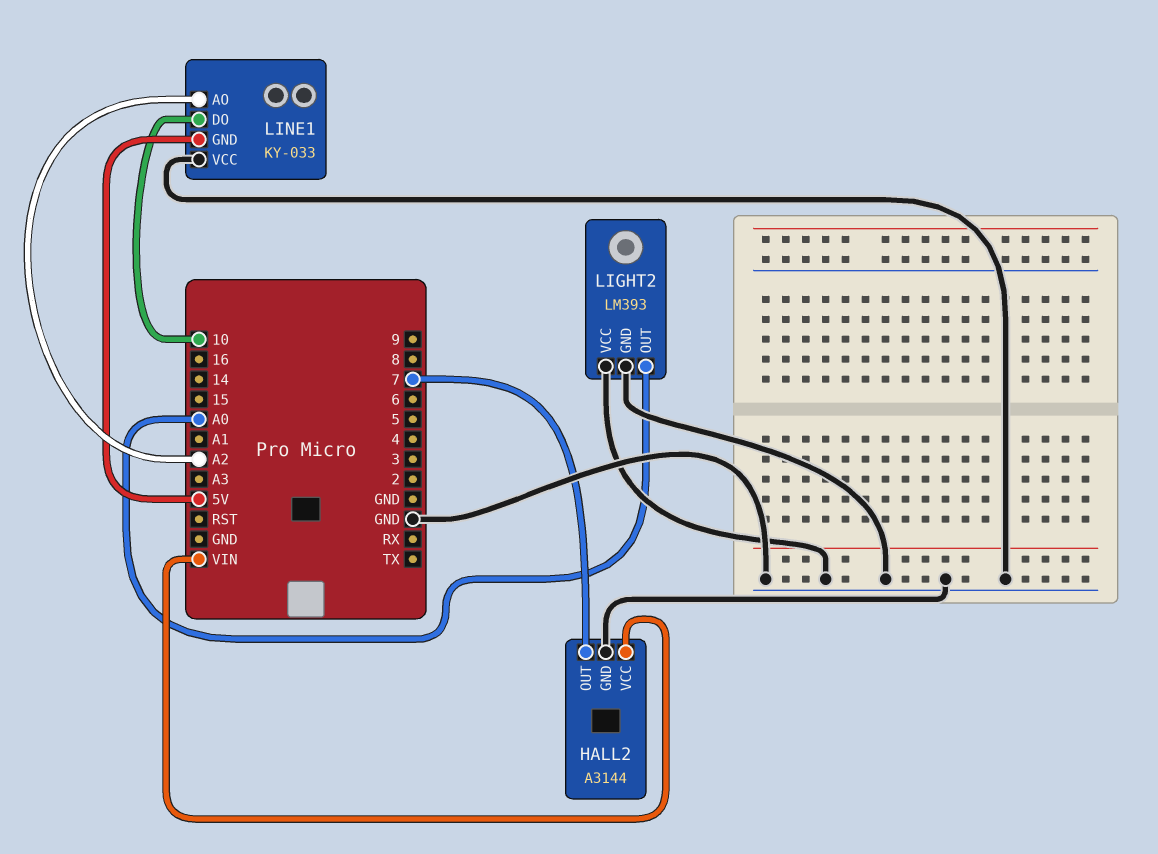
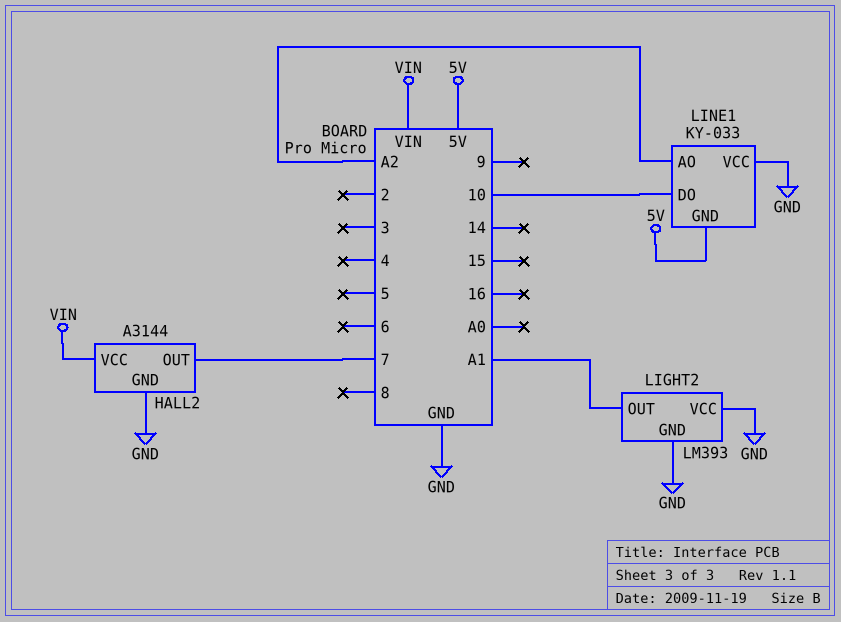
LIGHT2 pin OUT: A0 -> A1

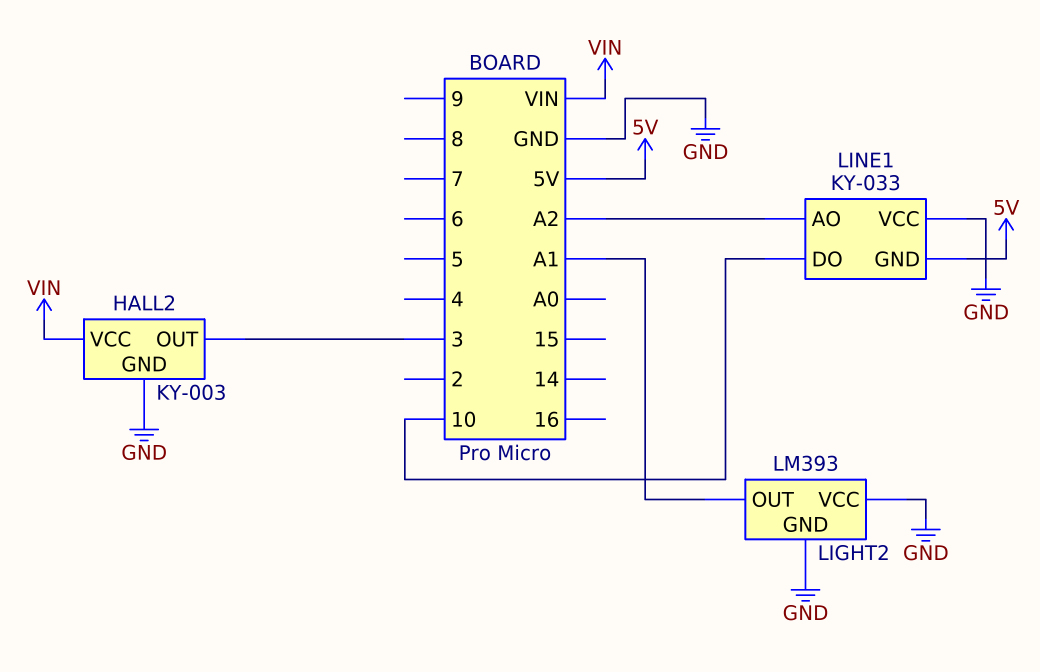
HALL2: A3144 -> KY-003
HALL2 pin OUT: 7 -> 3

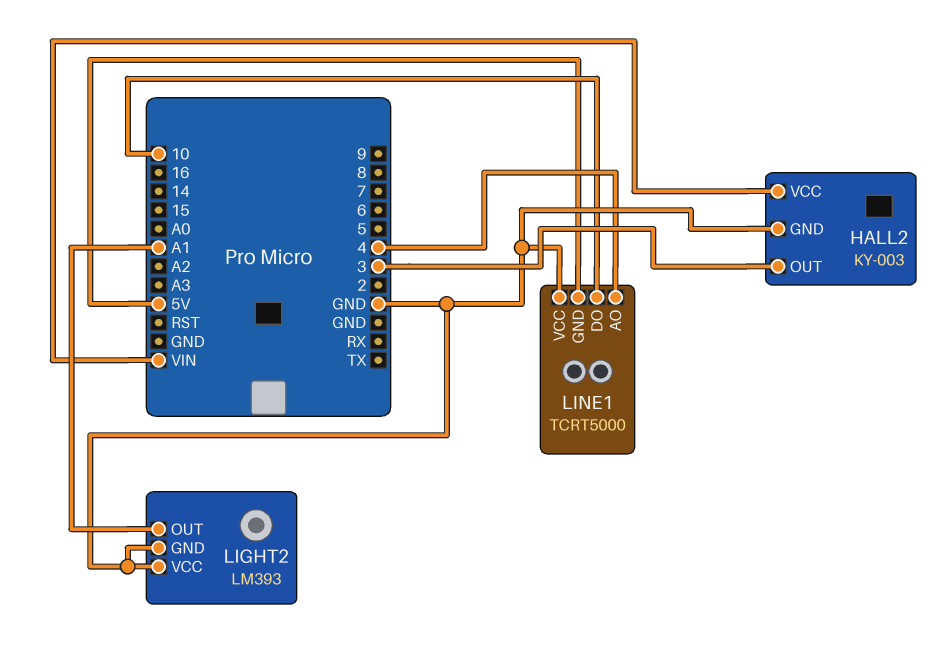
LINE1: KY-033 -> TCRT5000
LINE1 pin AO: A2 -> 4

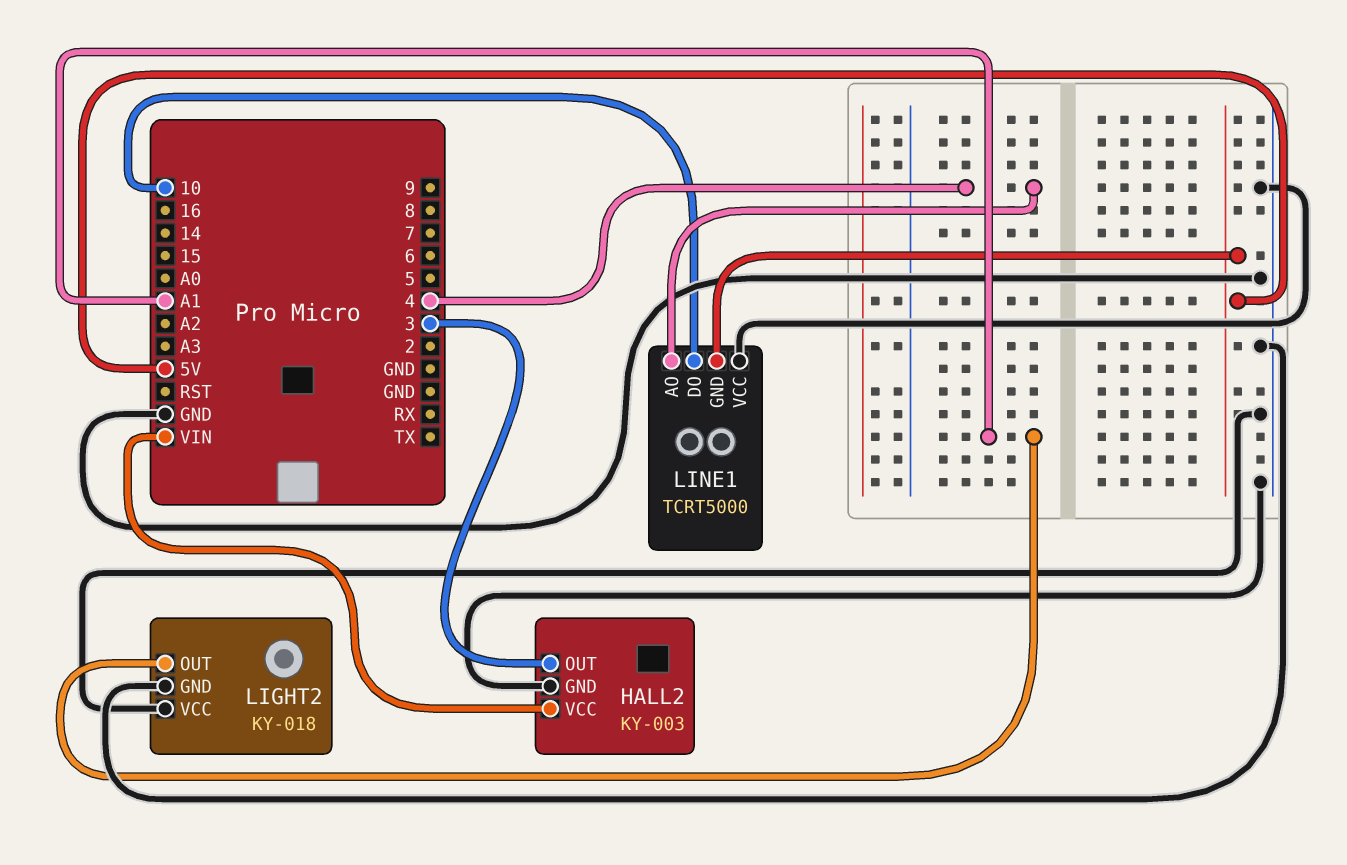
LIGHT2: LM393 -> KY-018

